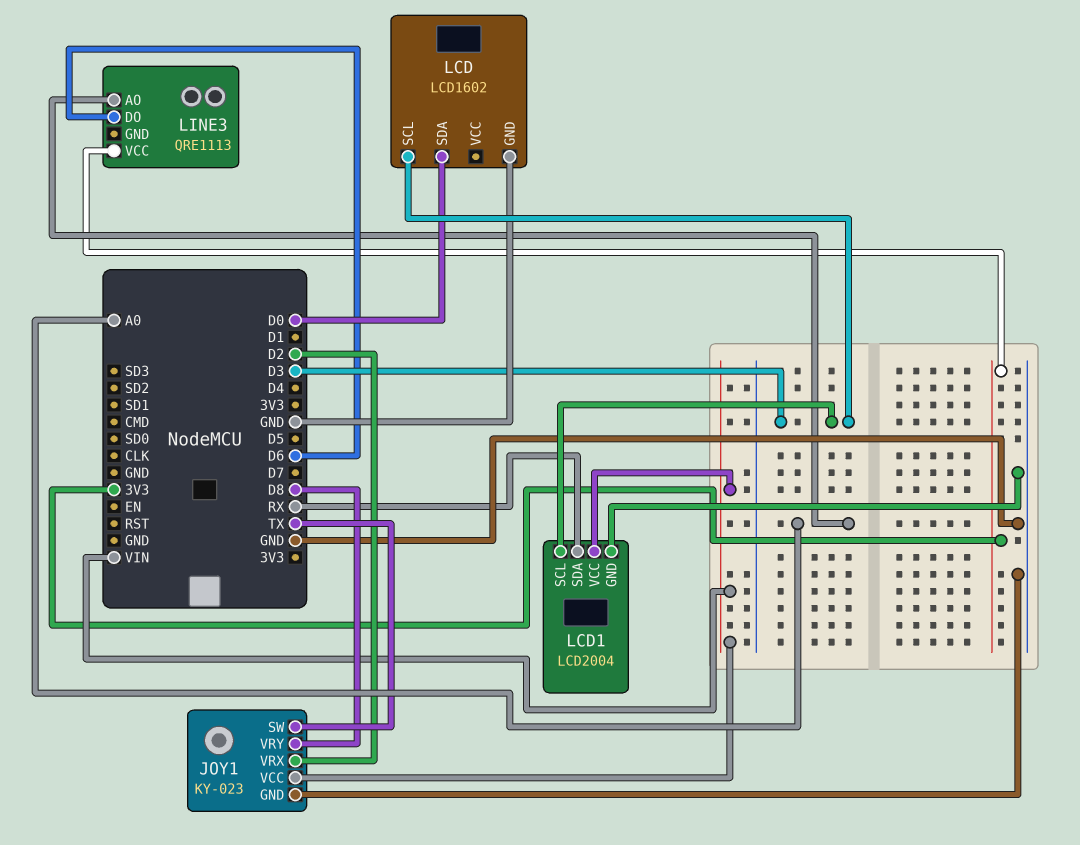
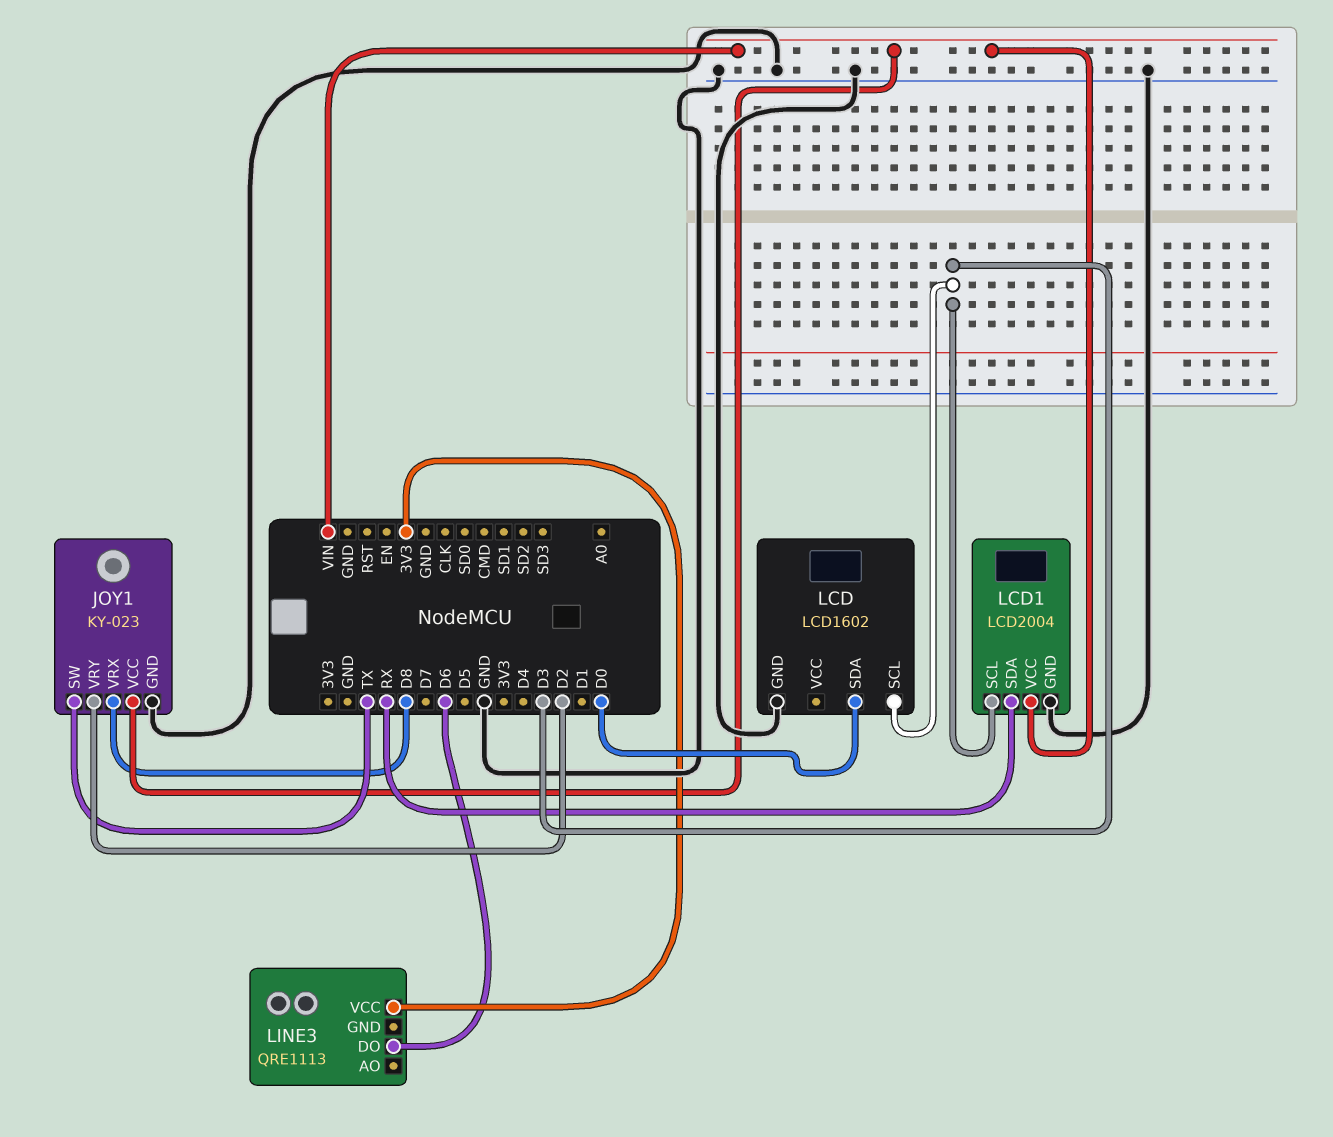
JOY1 pin VRX: D2 -> D8
JOY1 pin VRY: D8 -> D2
LINE3 pin AO: A0 -> none

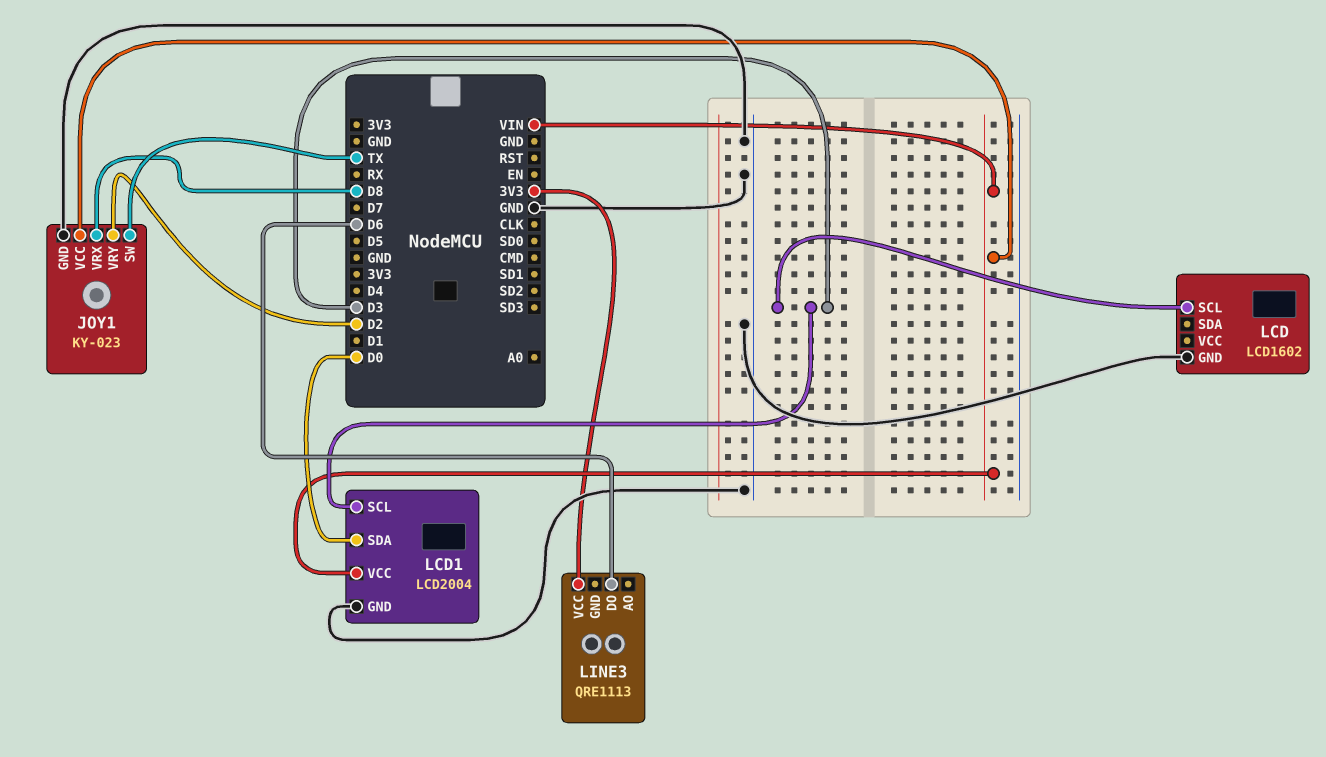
LCD pin SDA: D0 -> none
LCD1 pin SDA: RX -> D0

